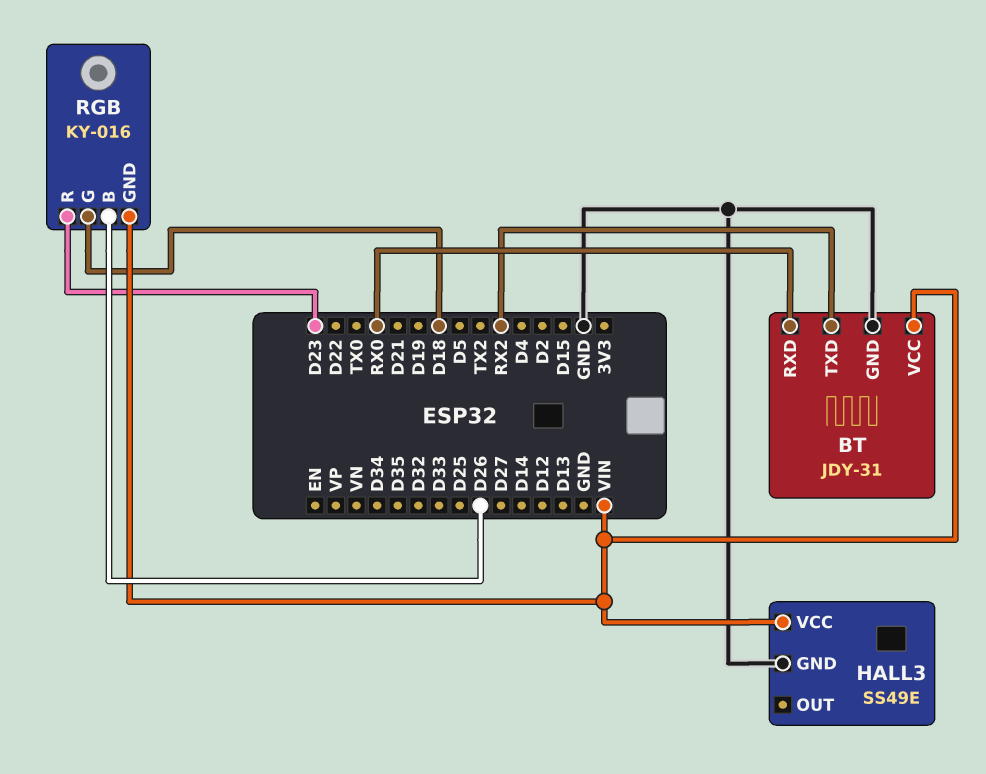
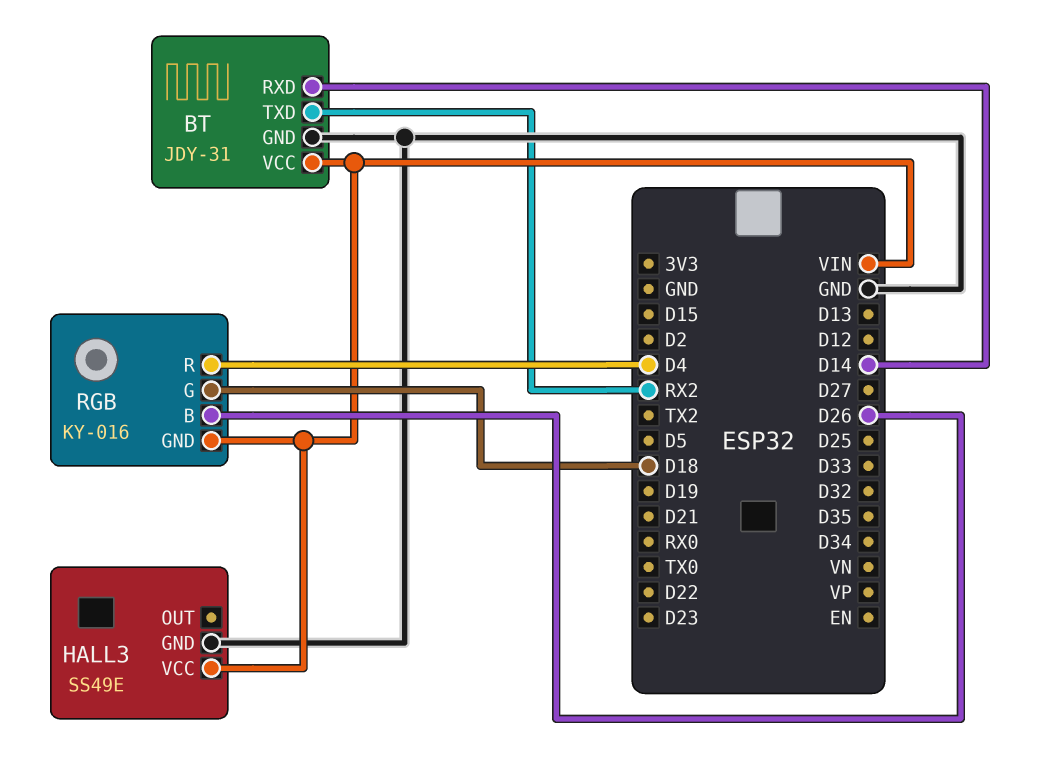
BT pin RXD: RX0 -> D14
RGB pin R: D23 -> D4

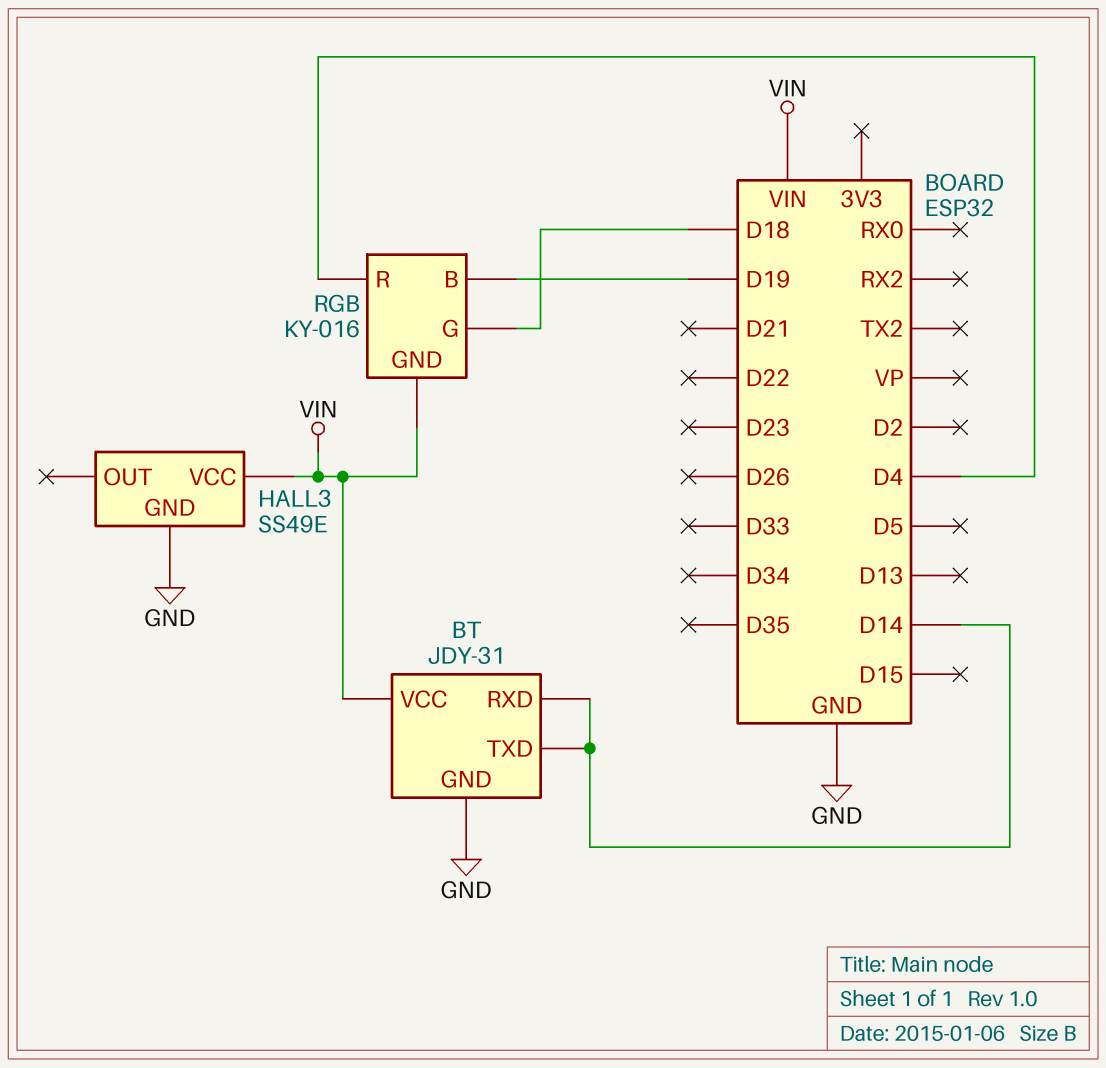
BT pin TXD: RX2 -> D14
RGB pin B: D26 -> D19

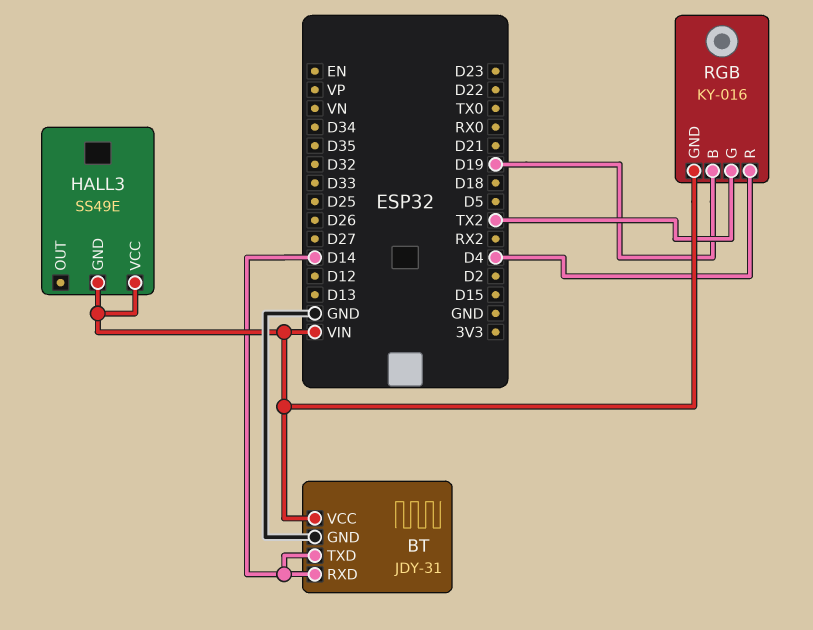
HALL3 pin GND: GND -> VIN
RGB pin G: D18 -> TX2

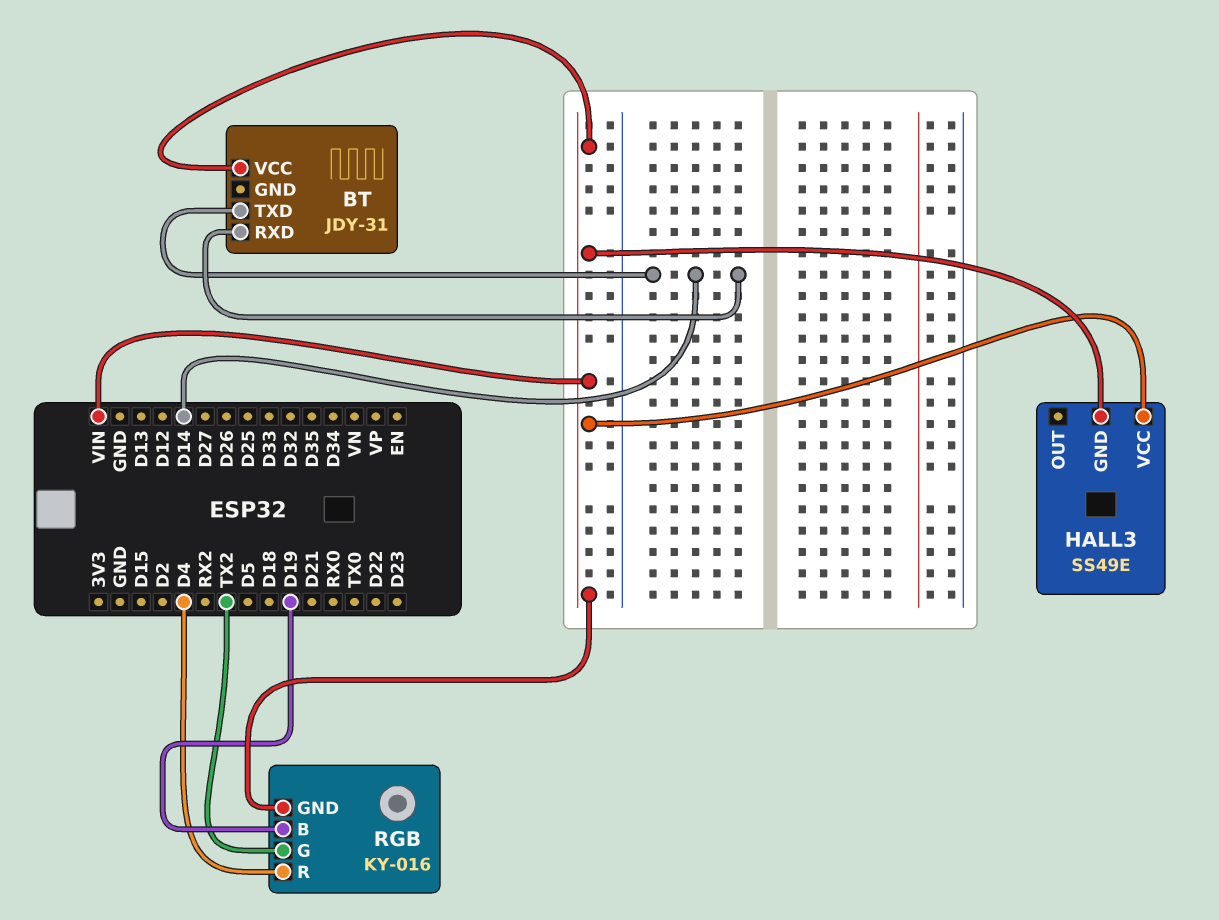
BT pin GND: GND -> none

